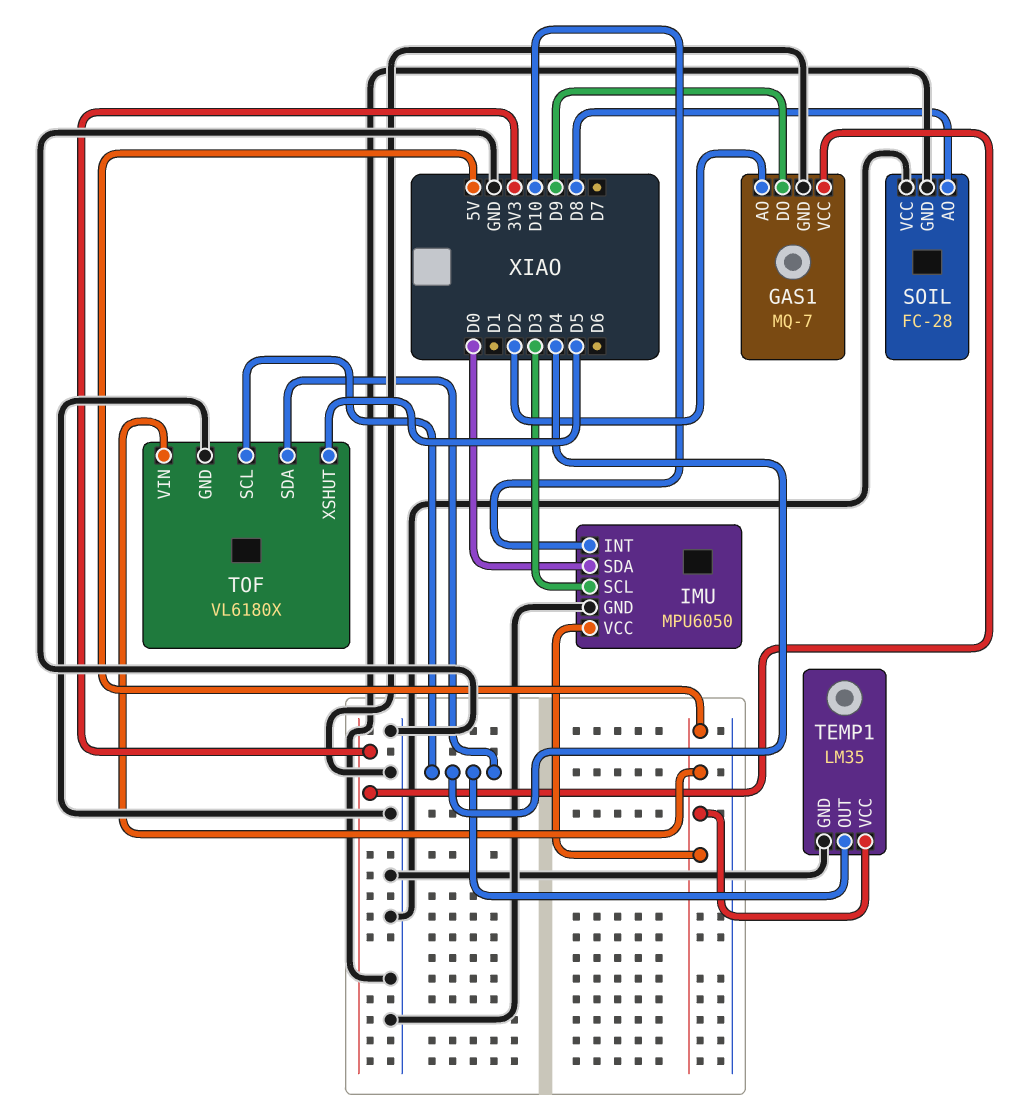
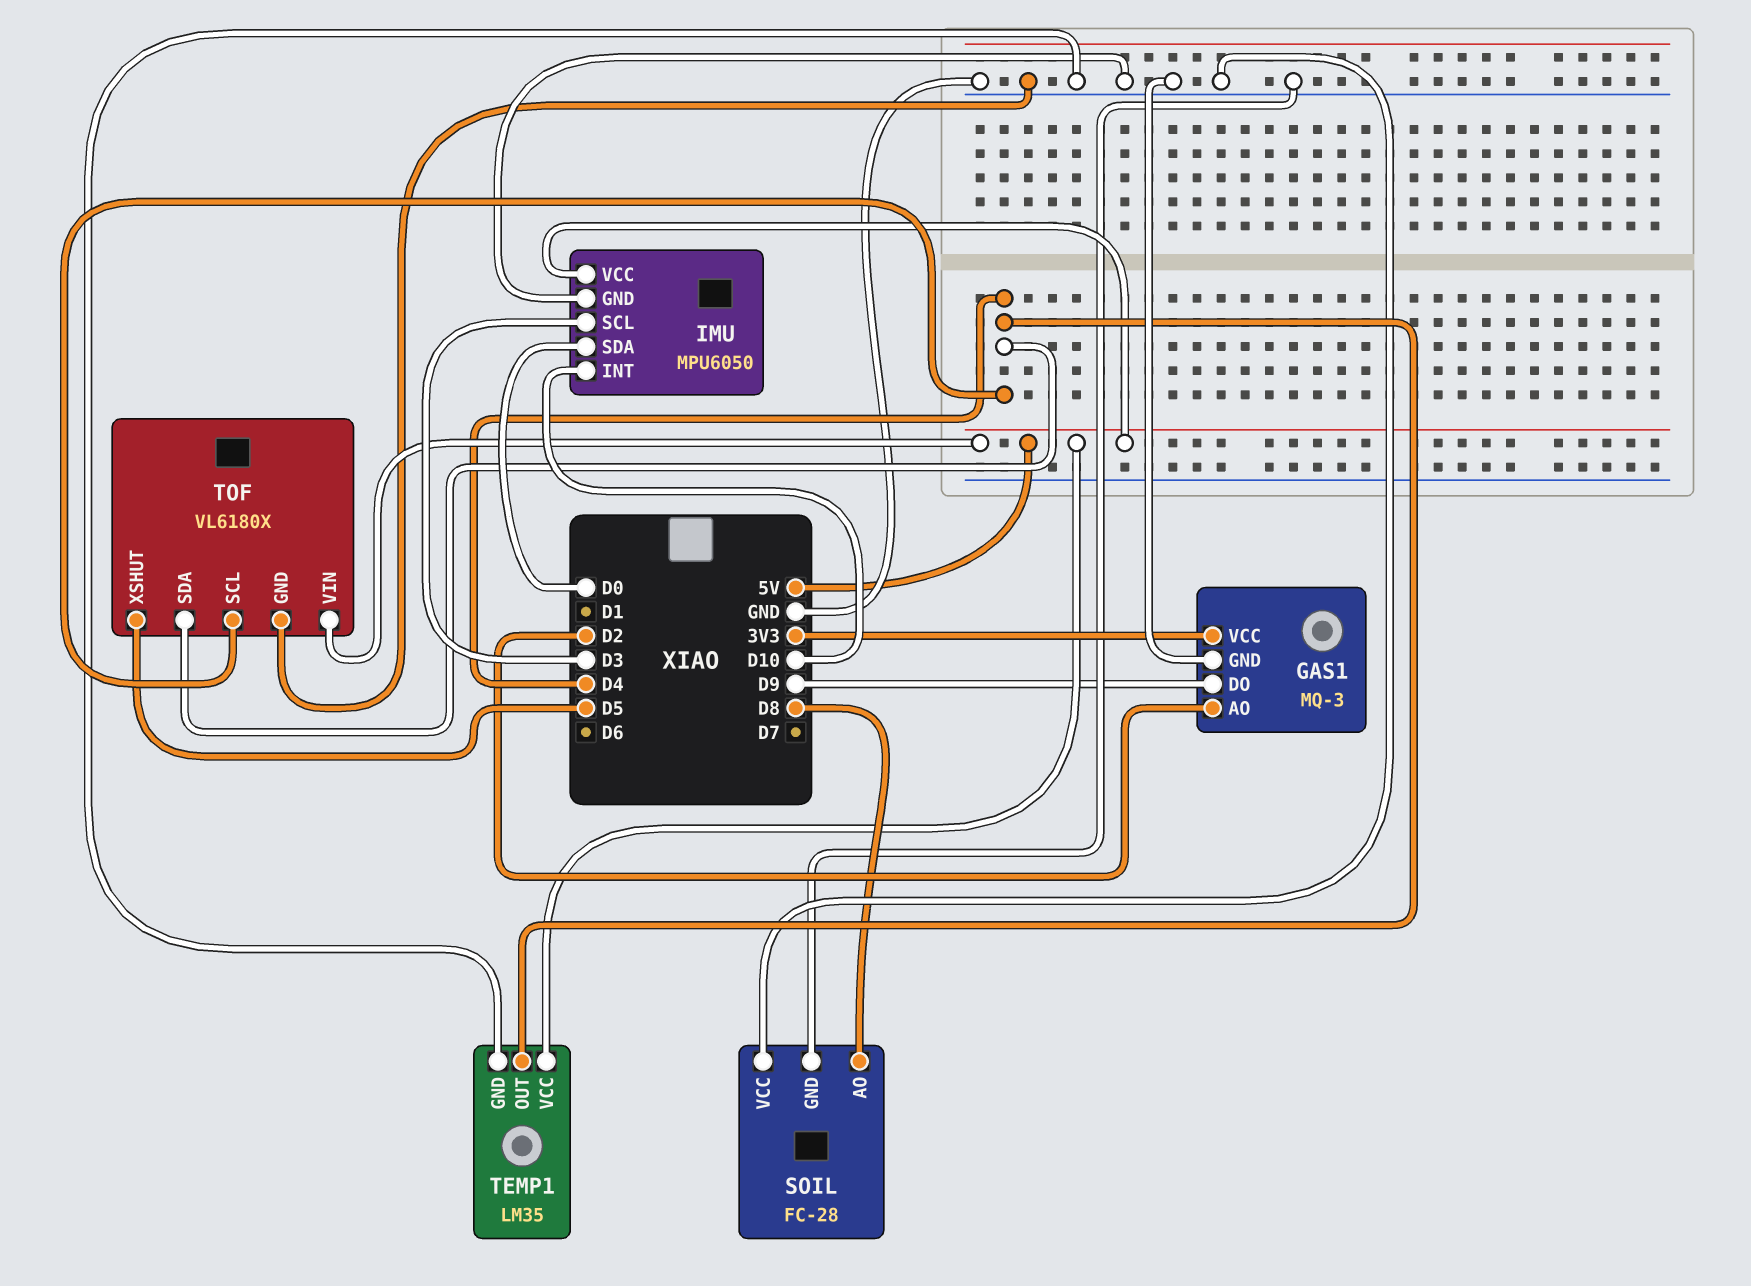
GAS1: MQ-7 -> MQ-3

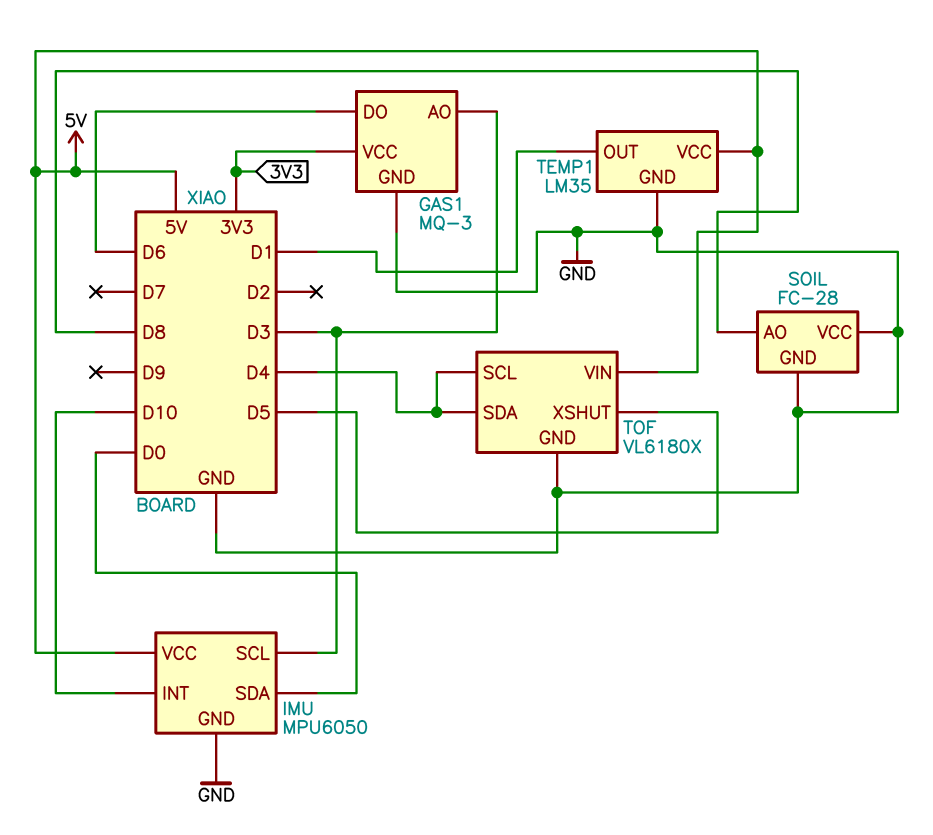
GAS1 pin AO: D2 -> D3
GAS1 pin DO: D9 -> D6
TEMP1 pin OUT: D4 -> D1

